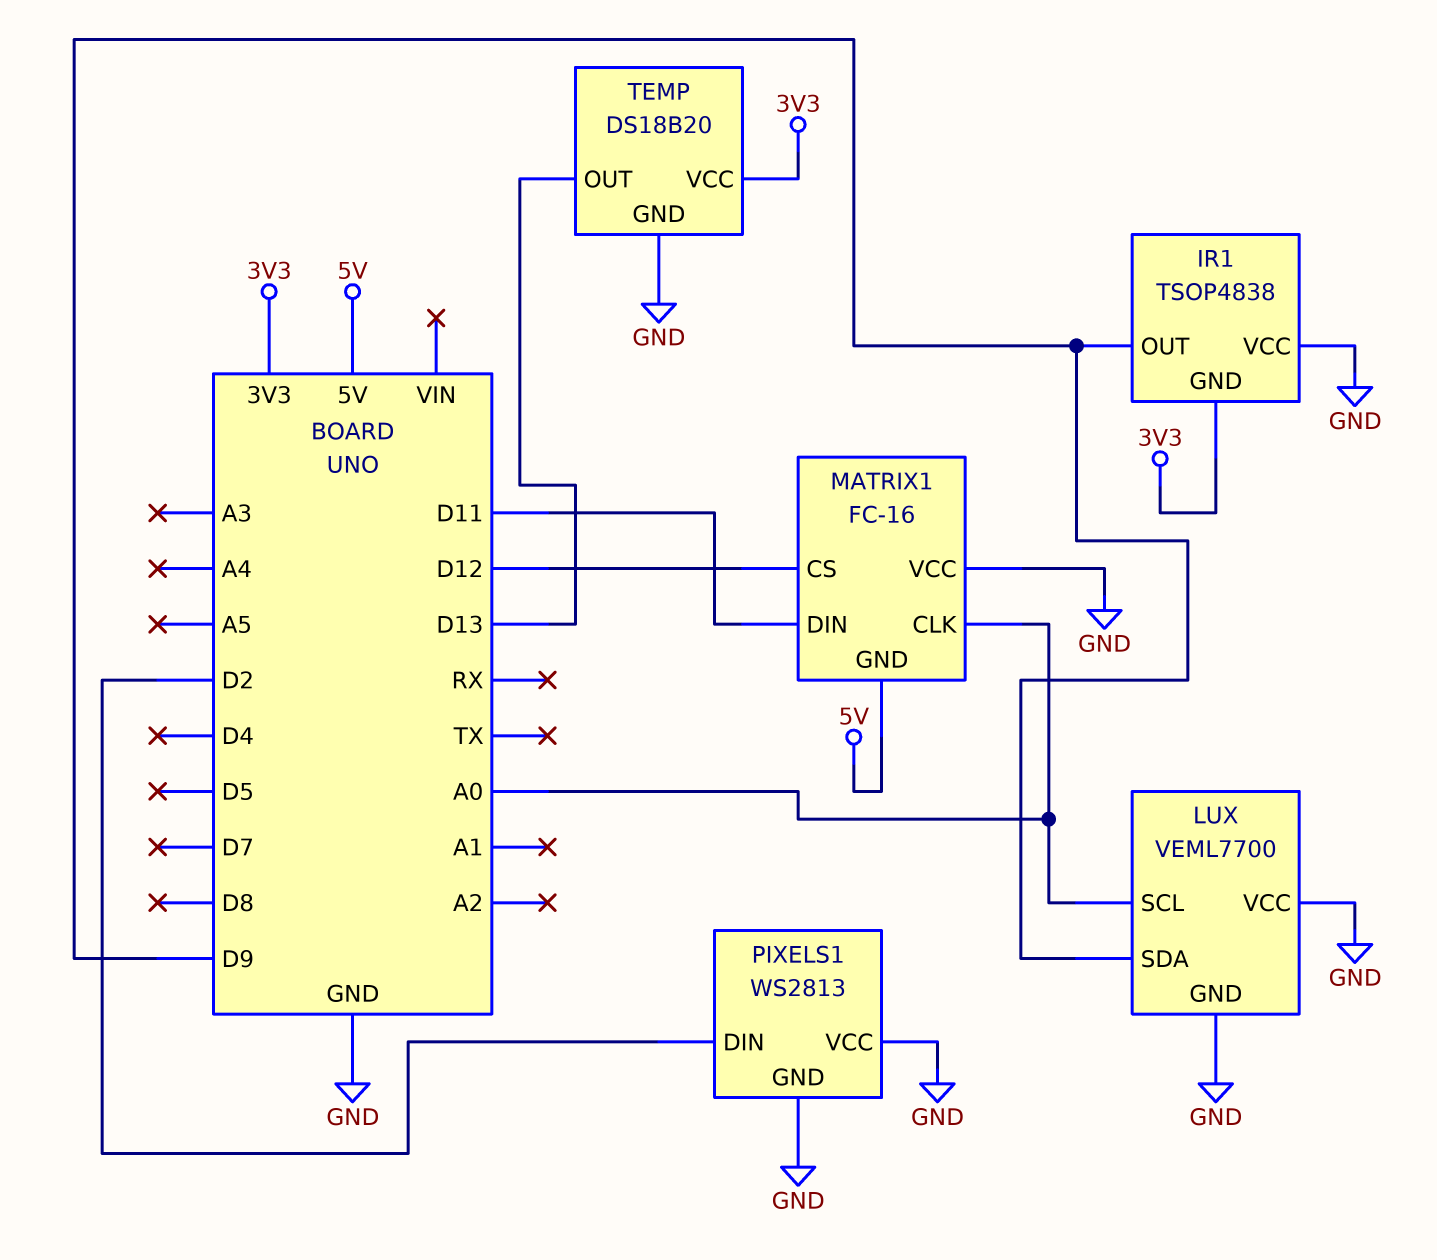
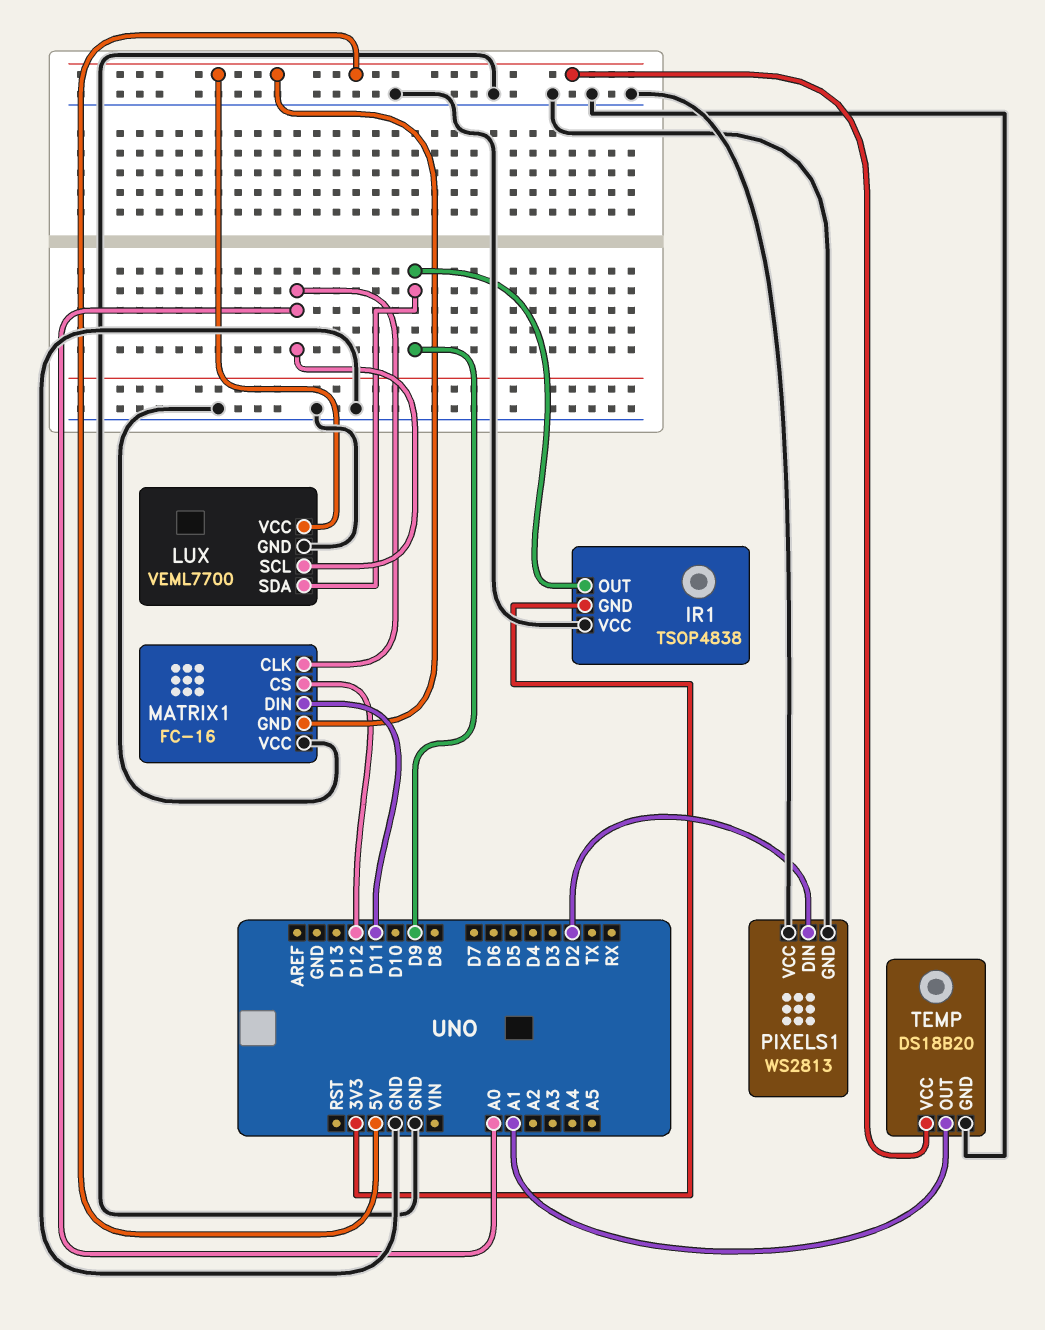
LUX pin VCC: GND -> 5V
TEMP pin OUT: D13 -> A1
TEMP pin VCC: 3V3 -> 5V

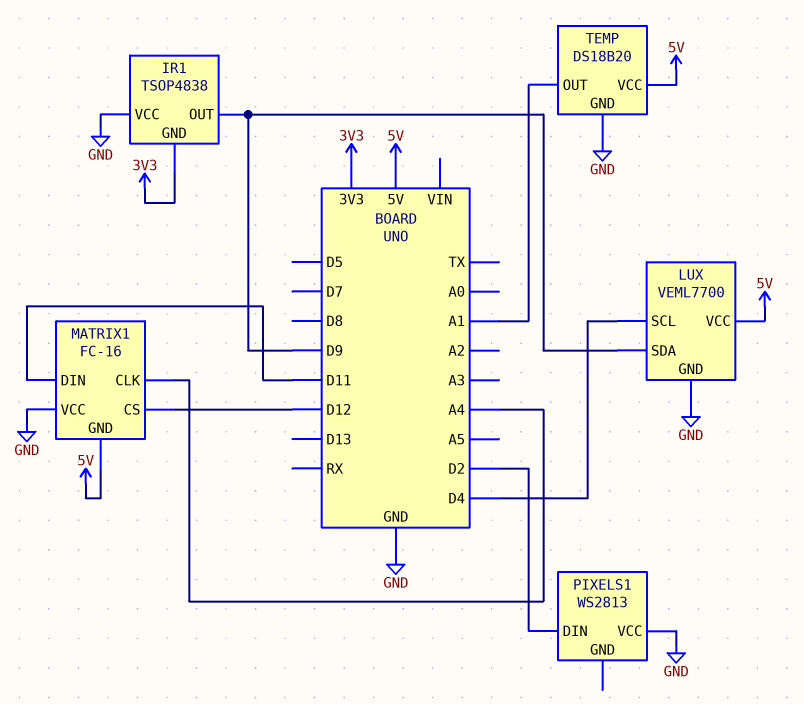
LUX pin SCL: A0 -> D4
MATRIX1 pin CLK: A0 -> A4
PIXELS1 pin GND: GND -> none

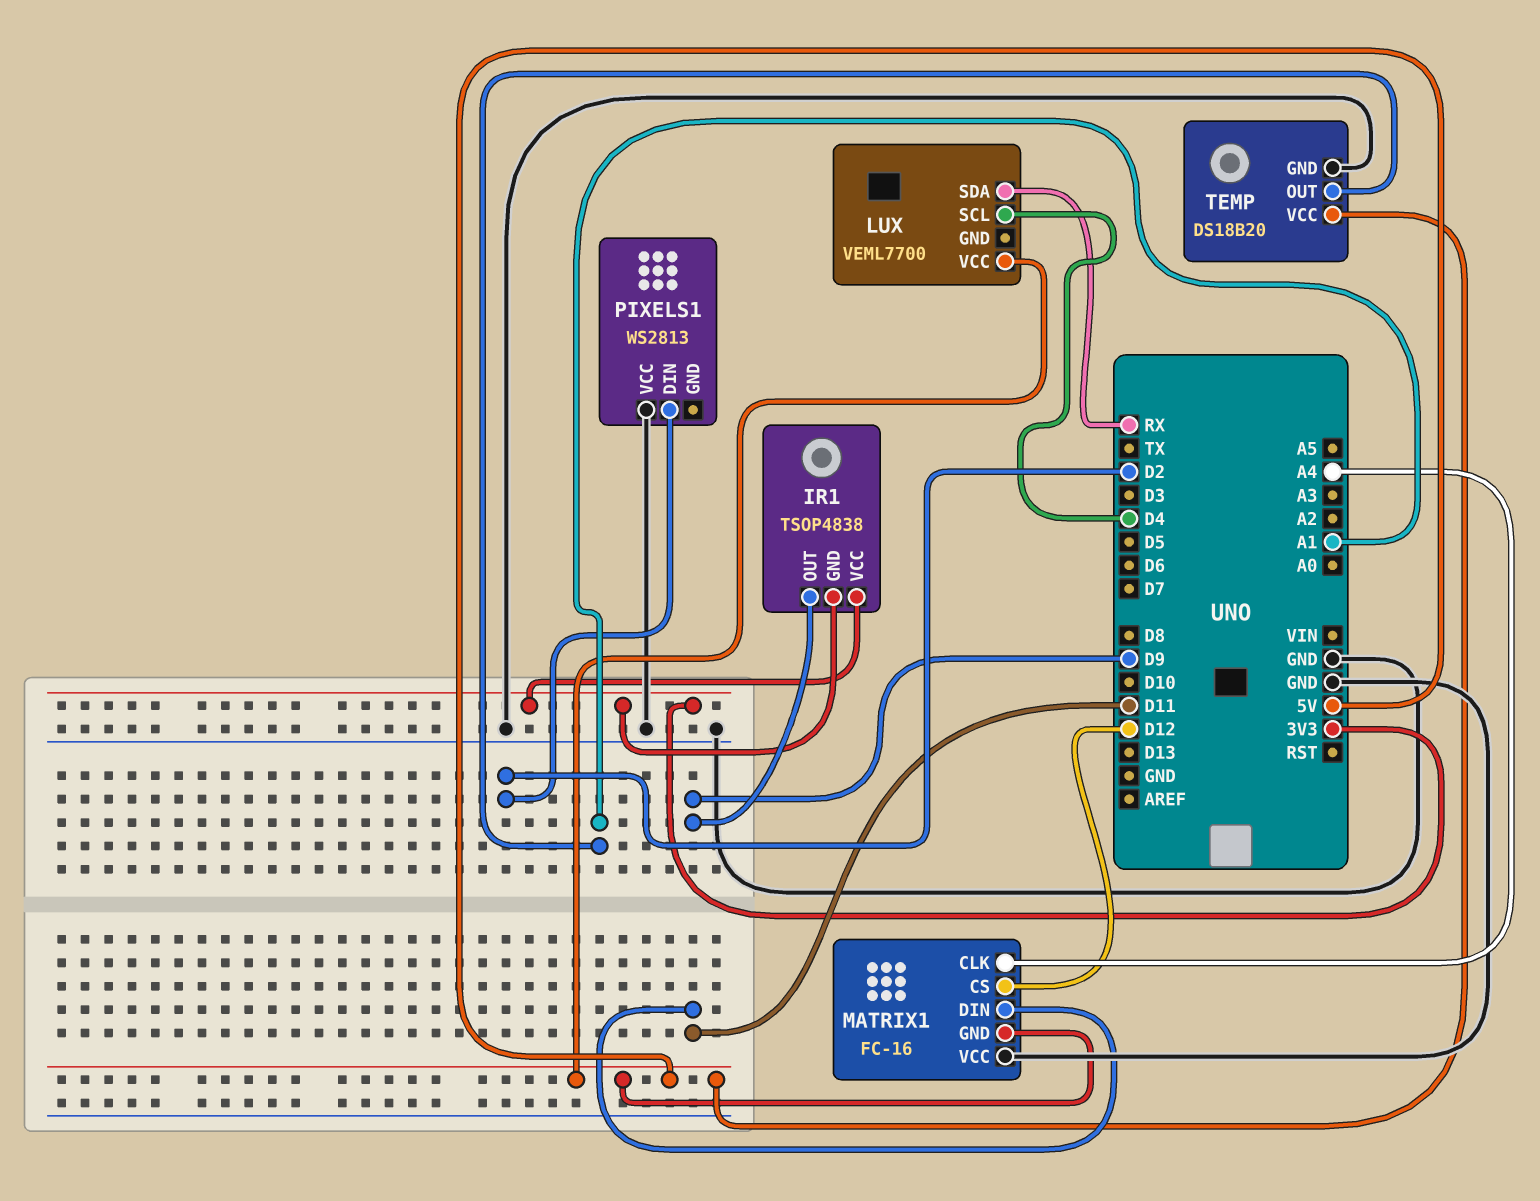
IR1 pin VCC: GND -> 3V3
LUX pin GND: GND -> none
LUX pin SDA: D9 -> RX

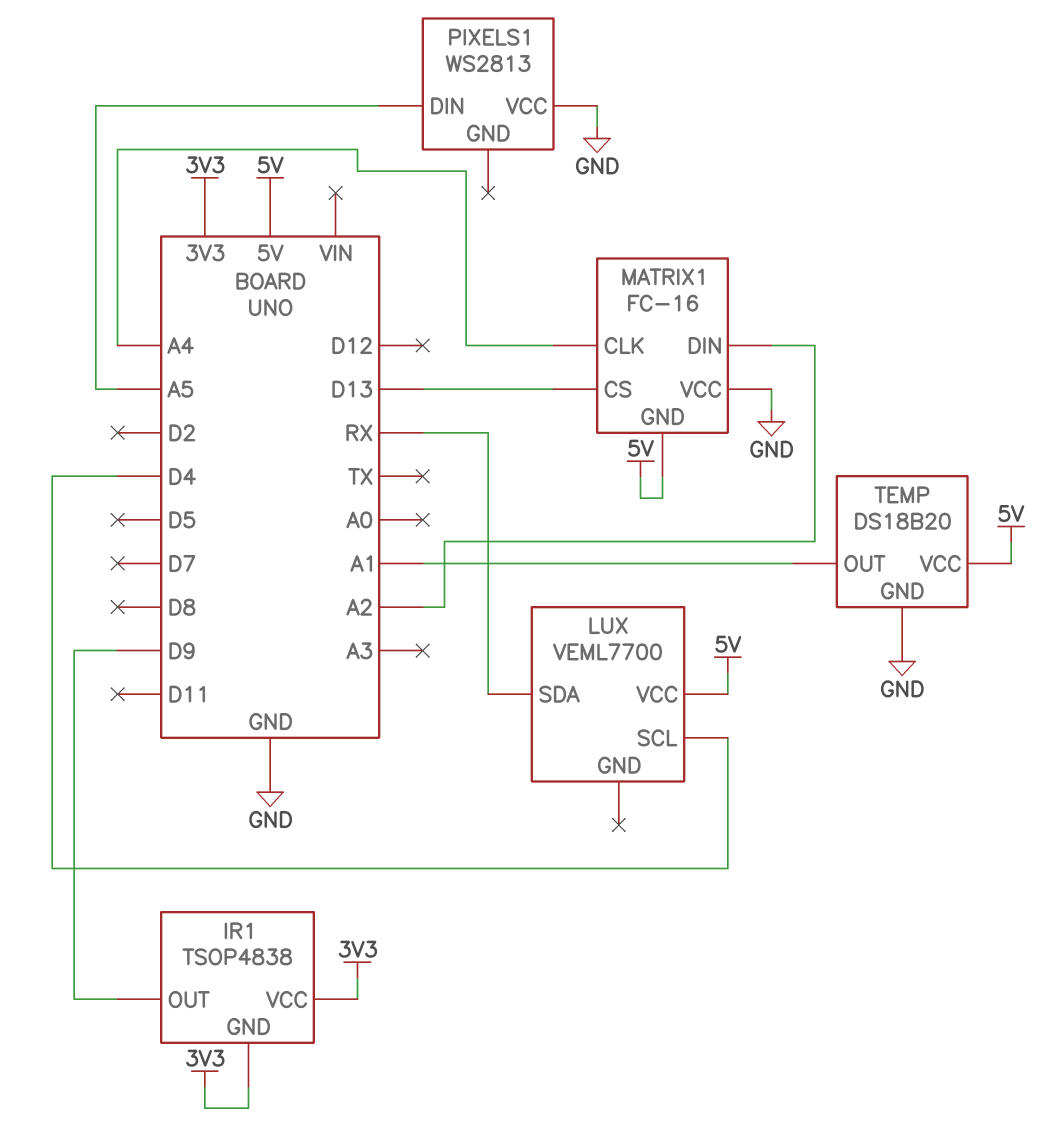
MATRIX1 pin CS: D12 -> D13
MATRIX1 pin DIN: D11 -> A2
PIXELS1 pin DIN: D2 -> A5

